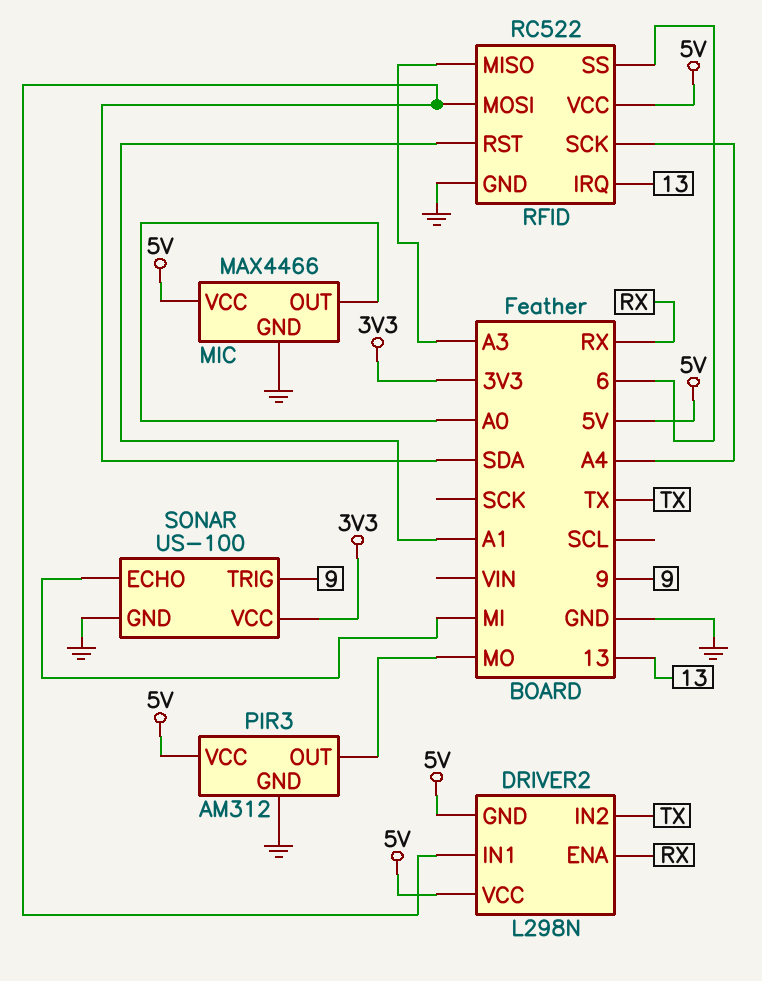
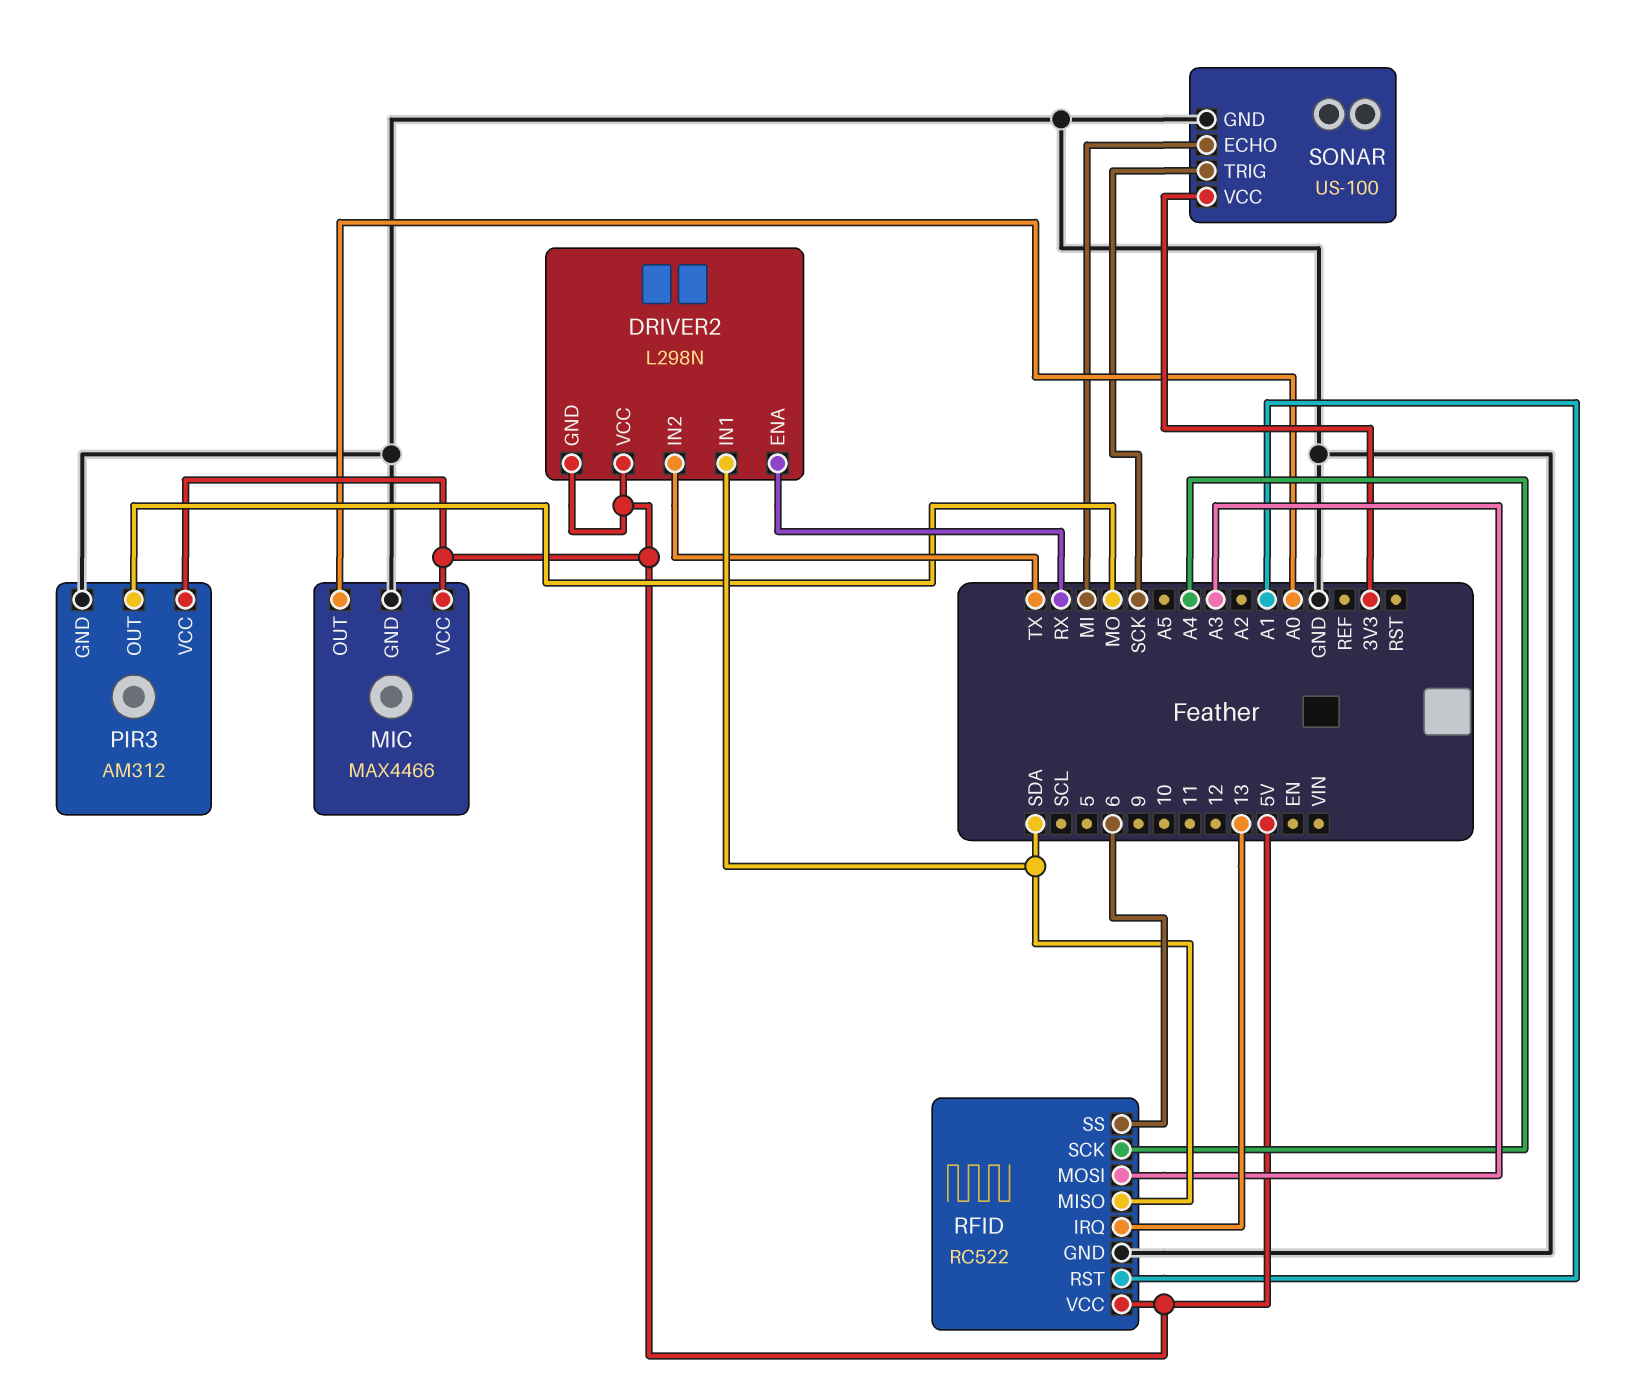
RFID pin MISO: A3 -> SDA
RFID pin MOSI: SDA -> A3
SONAR pin TRIG: 9 -> SCK

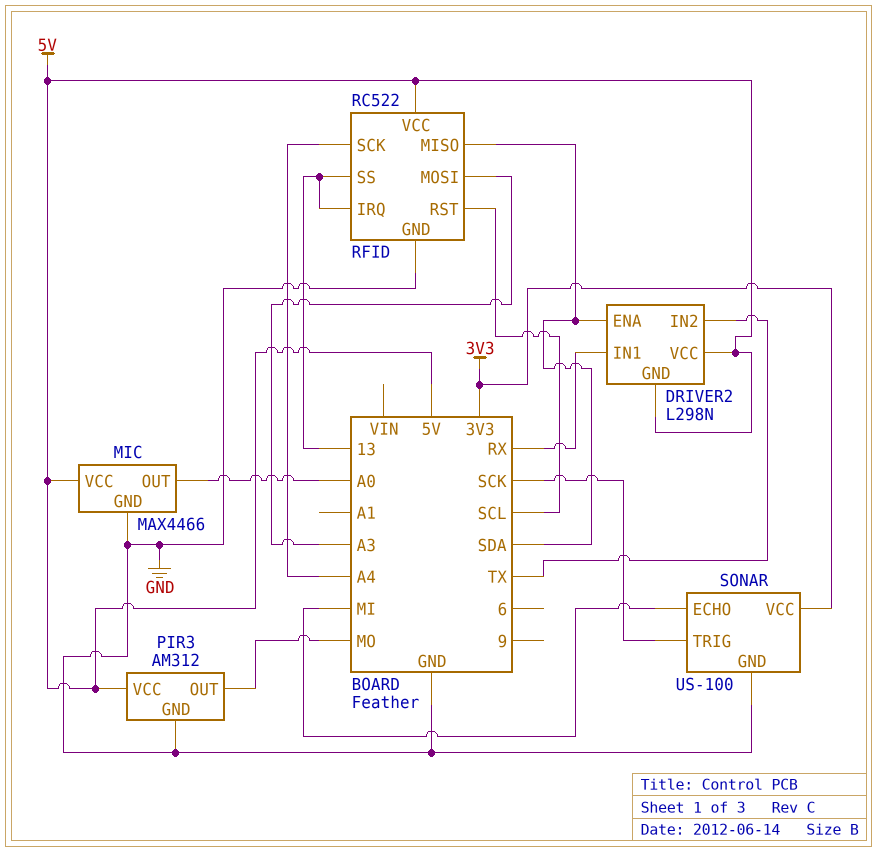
DRIVER2 pin ENA: RX -> SDA
DRIVER2 pin IN1: SDA -> RX
RFID pin RST: A1 -> SCL
RFID pin SS: 6 -> 13

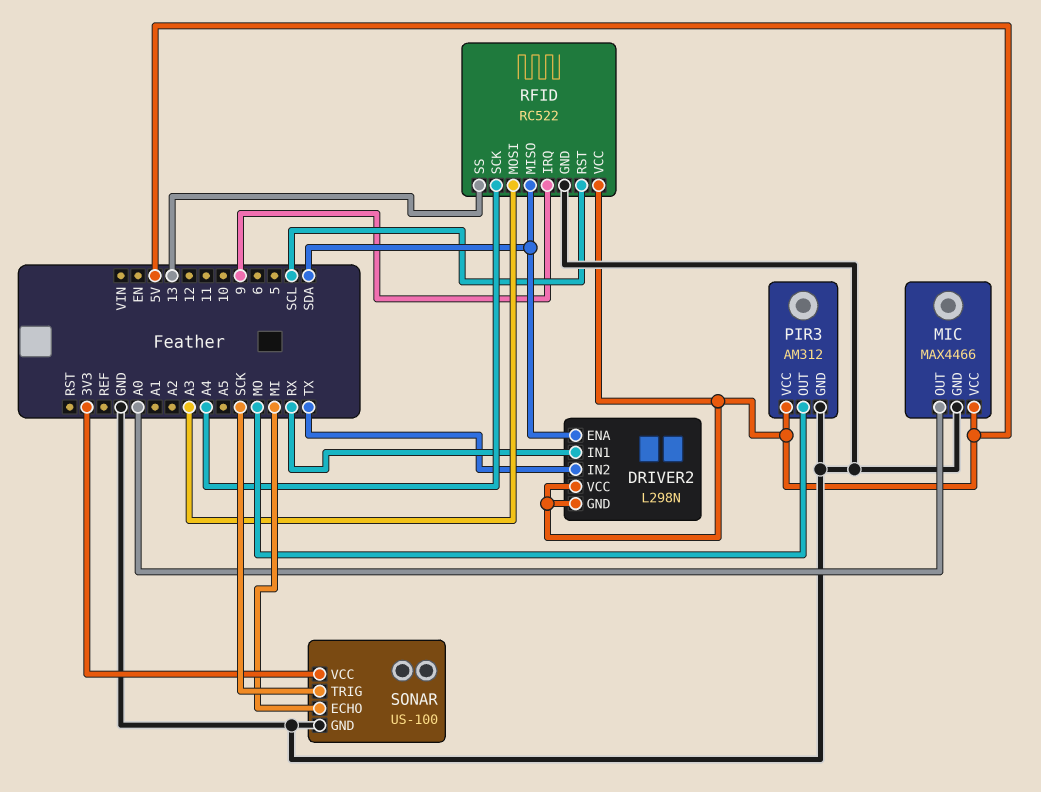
RFID pin IRQ: 13 -> 9

